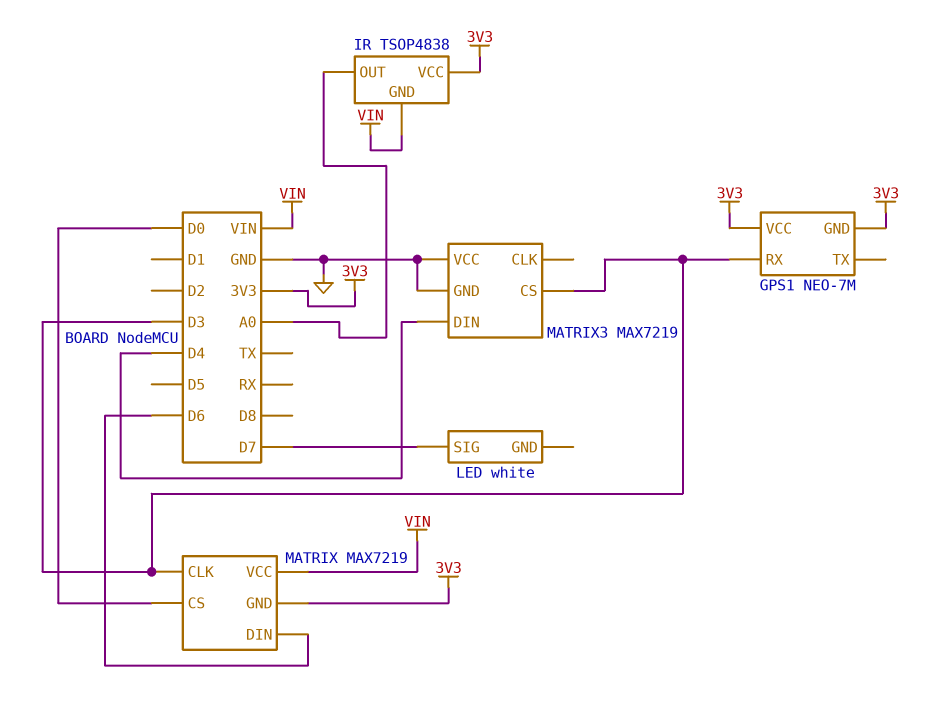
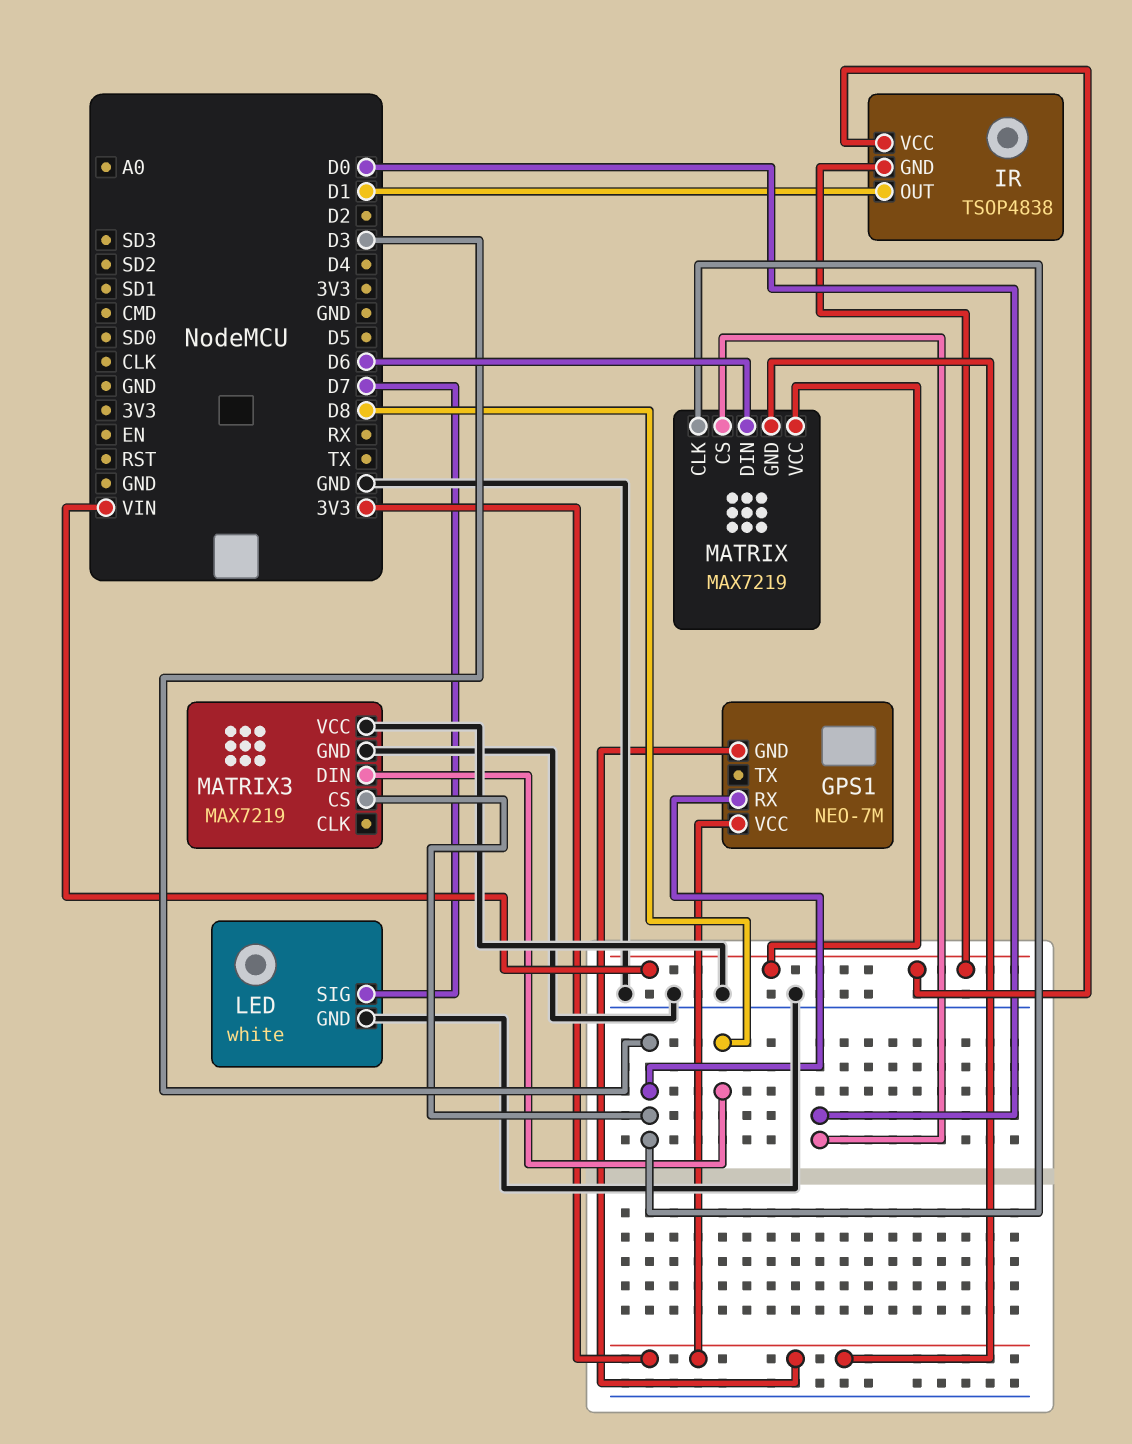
IR pin OUT: A0 -> D1
IR pin VCC: 3V3 -> VIN
LED pin GND: none -> GND
MATRIX3 pin DIN: D4 -> D8

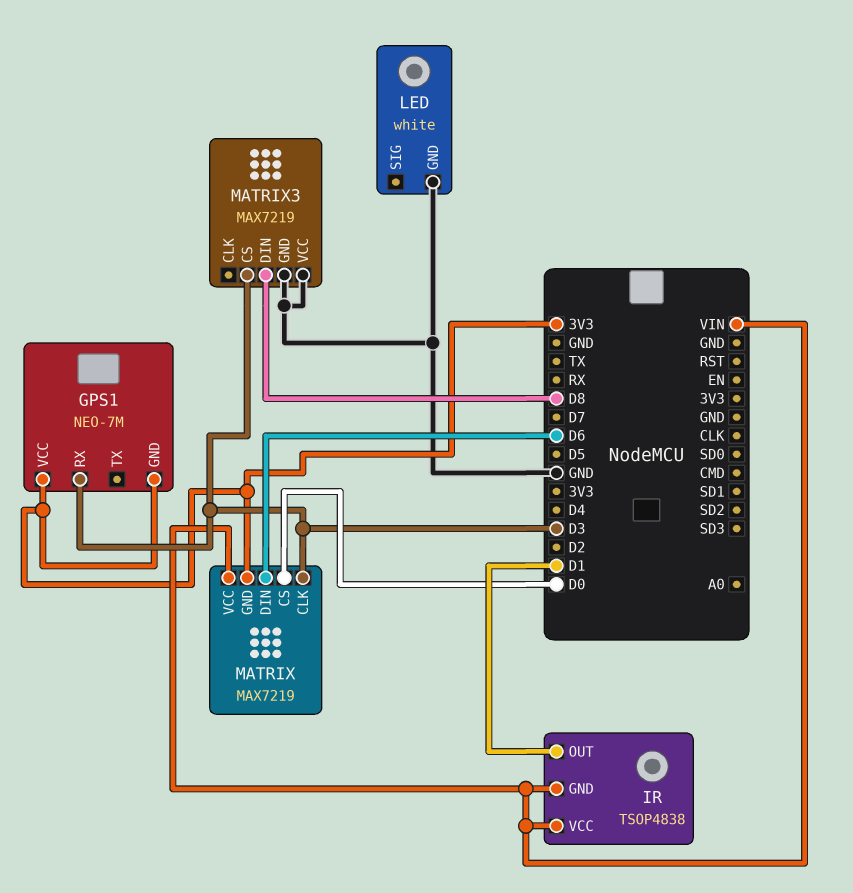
LED pin SIG: D7 -> none

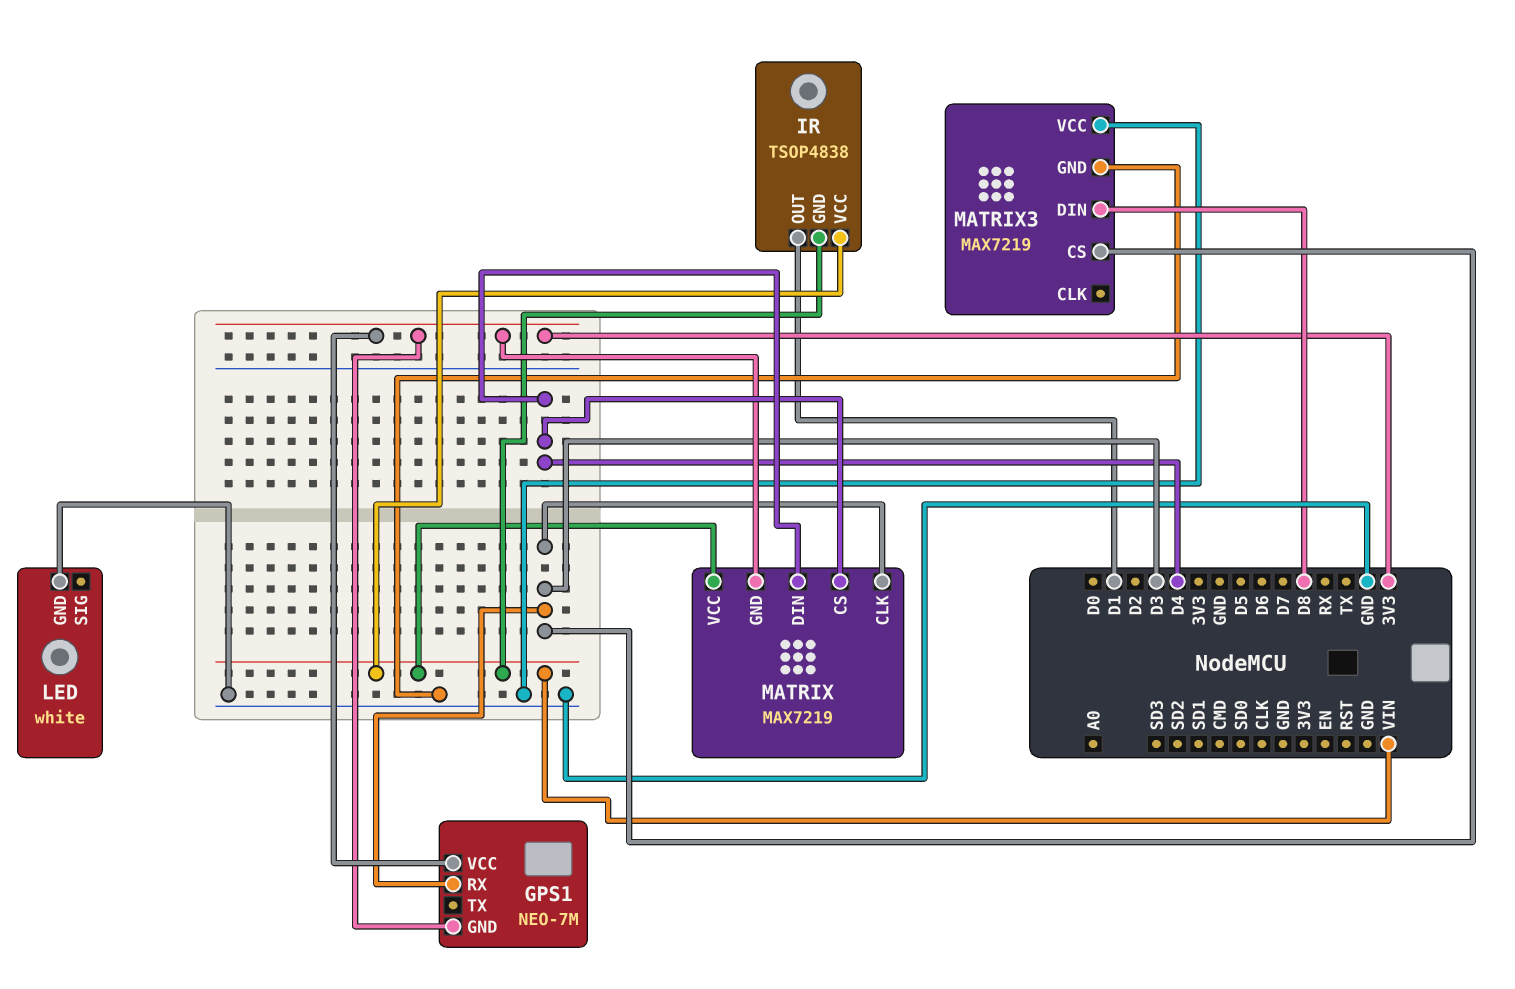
MATRIX pin CS: D0 -> D4
MATRIX pin DIN: D6 -> D4

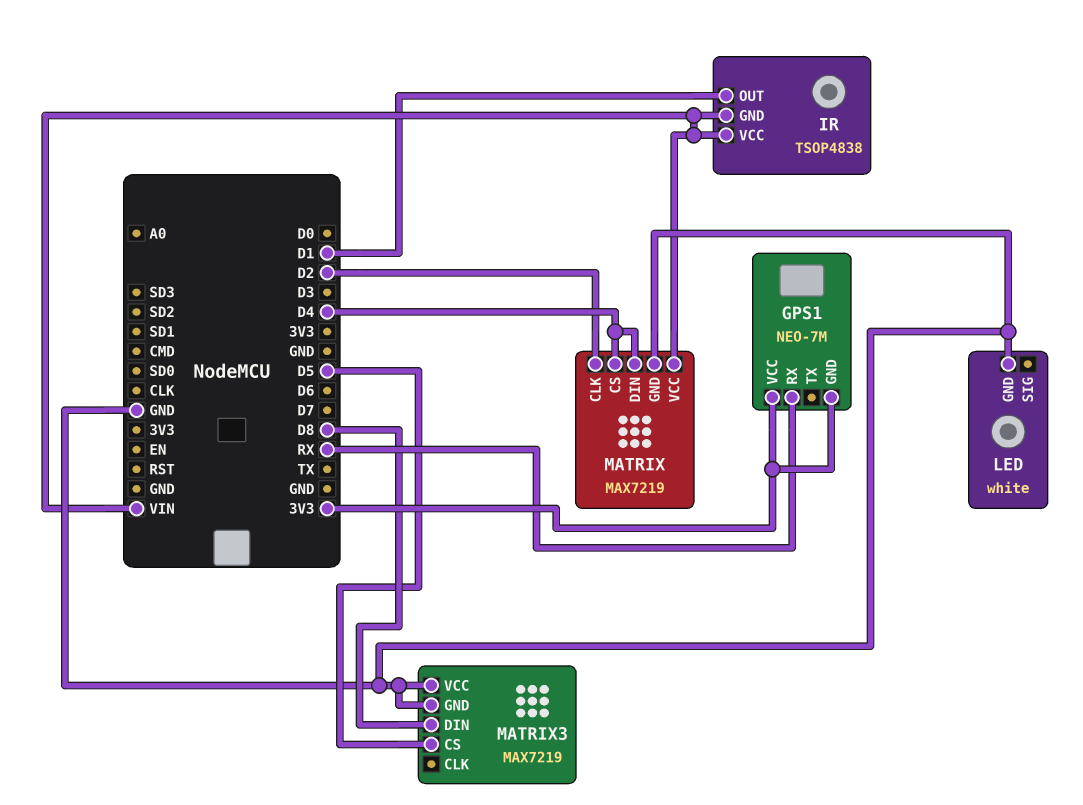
GPS1 pin RX: D3 -> RX
MATRIX pin CLK: D3 -> D2
MATRIX pin GND: 3V3 -> GND
MATRIX3 pin CS: D3 -> D5

